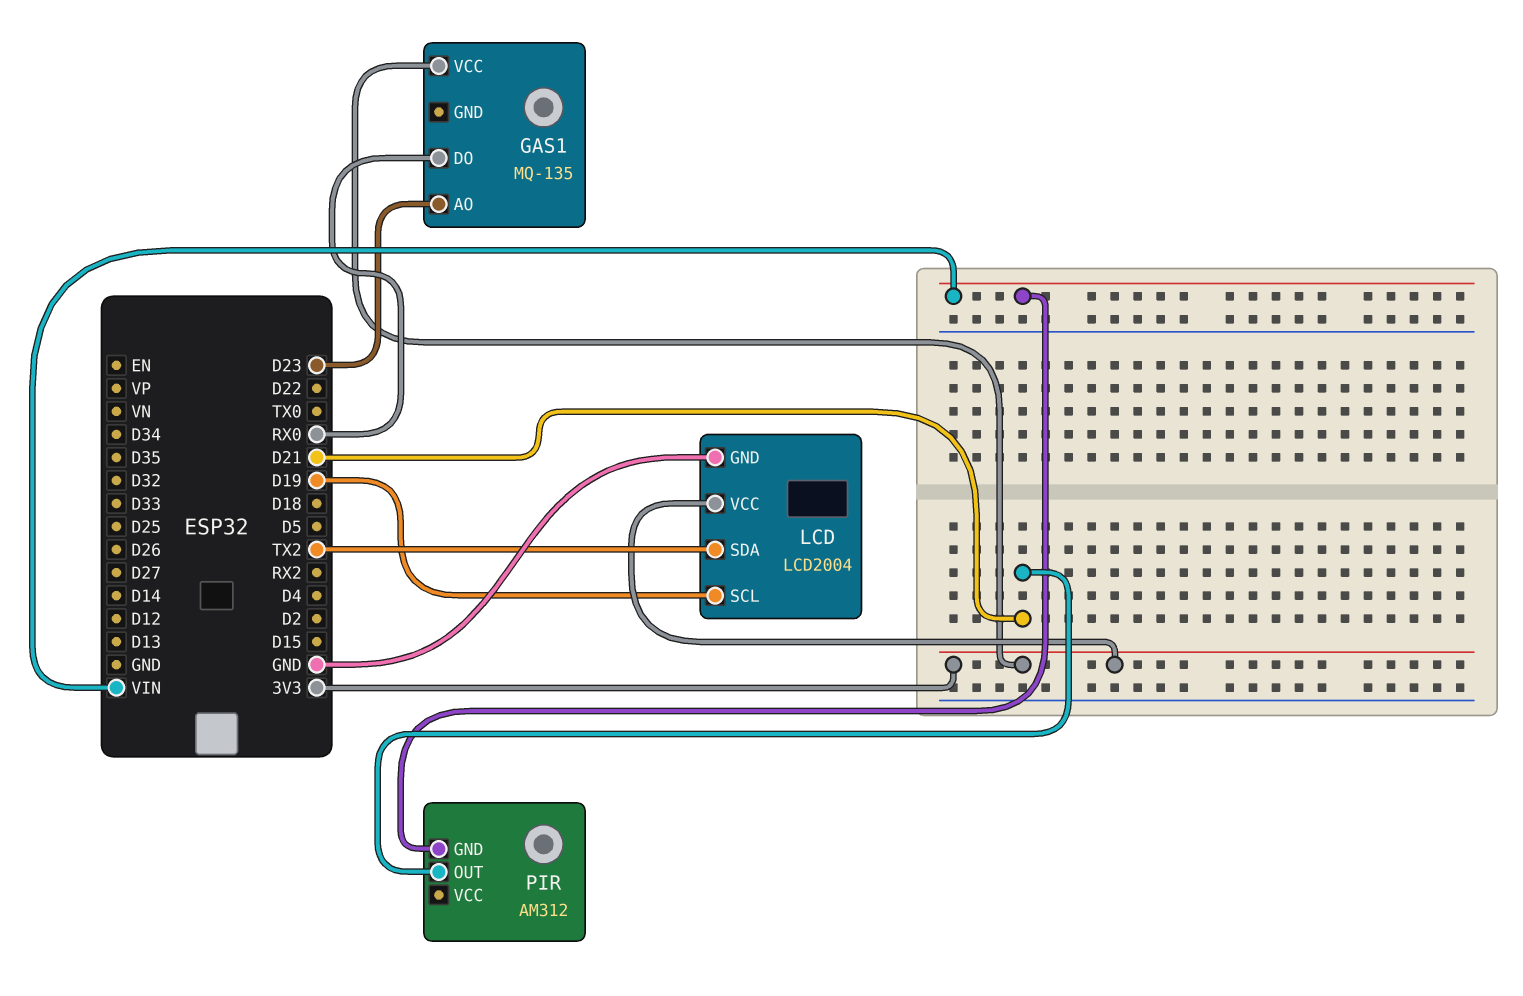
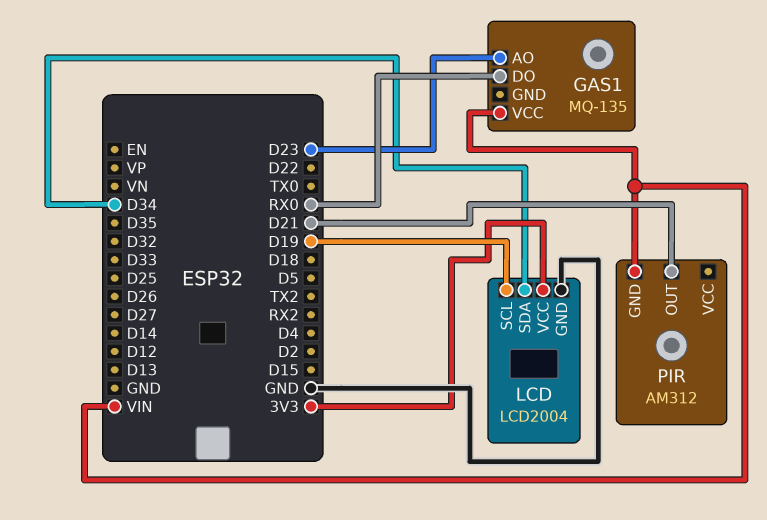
GAS1 pin VCC: 3V3 -> VIN
LCD pin SDA: TX2 -> D34

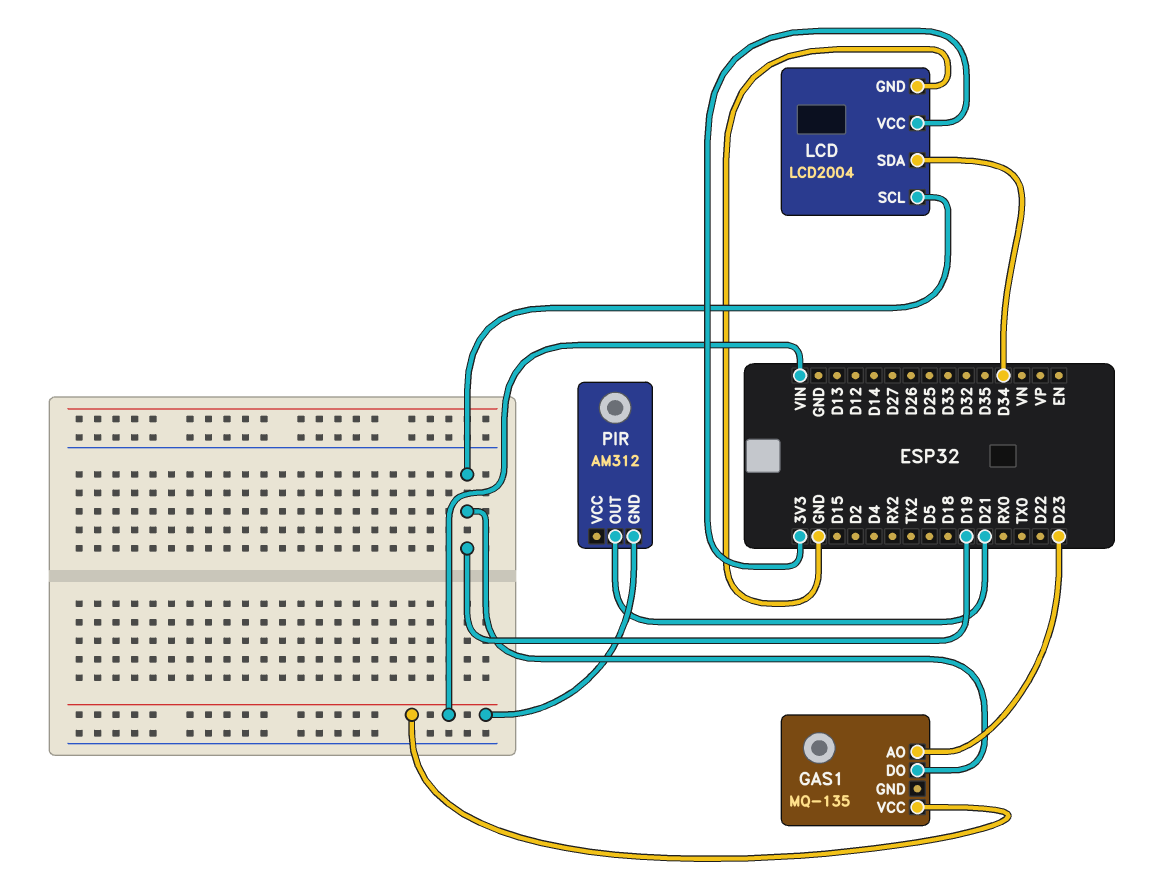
GAS1 pin DO: RX0 -> D19

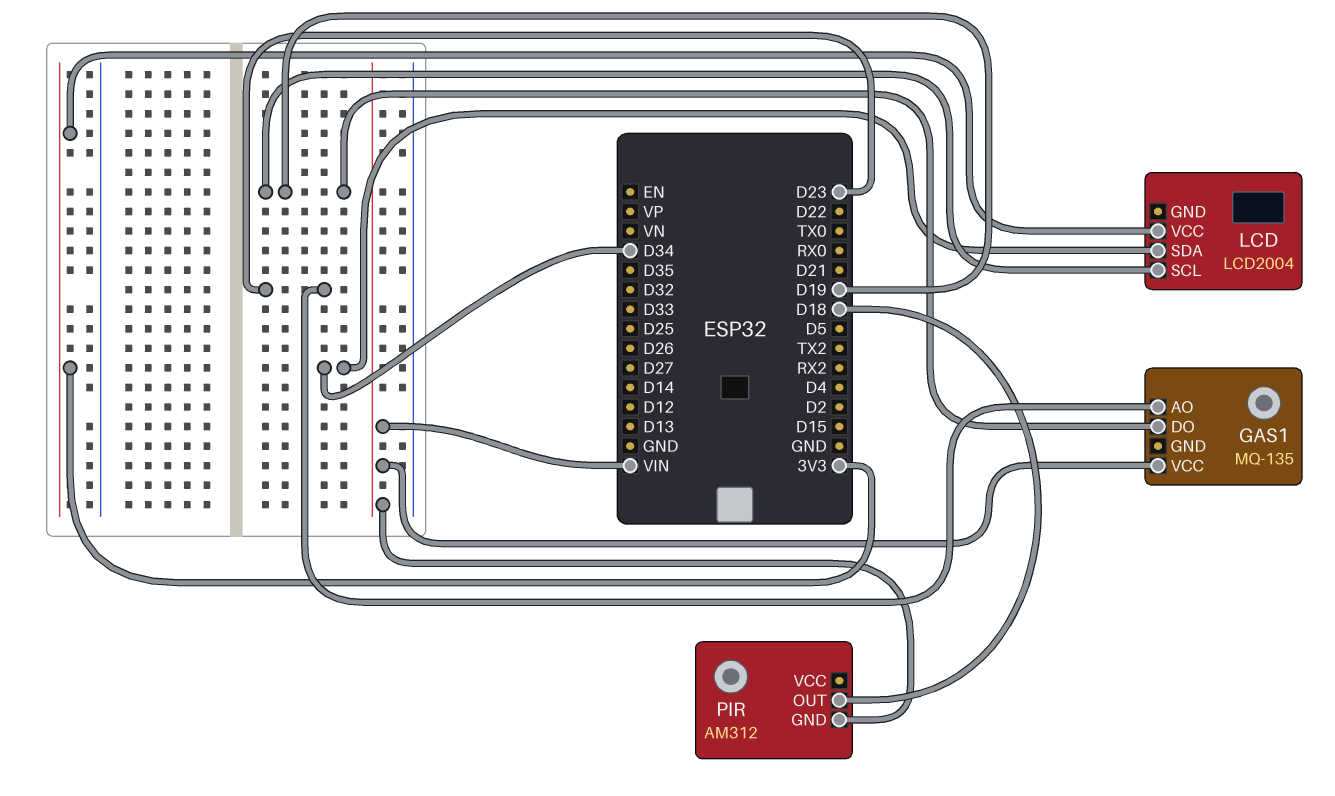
LCD pin GND: GND -> none
PIR pin OUT: D21 -> D18

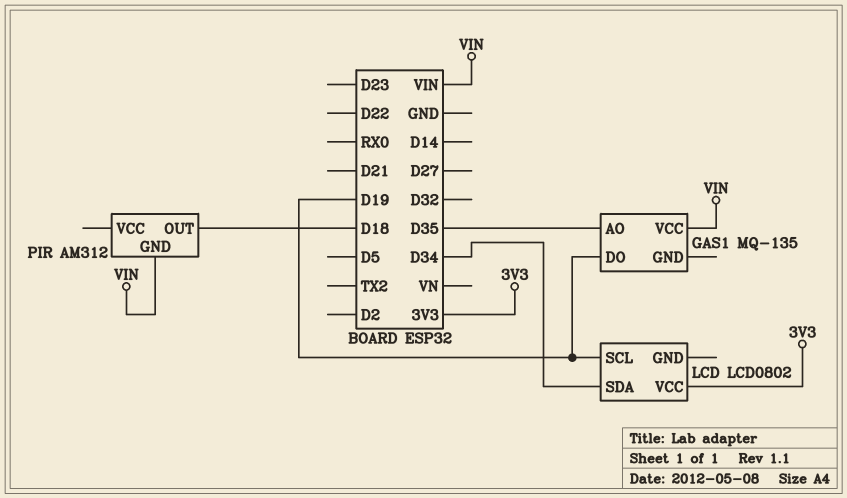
GAS1 pin AO: D23 -> D35
LCD: LCD2004 -> LCD0802

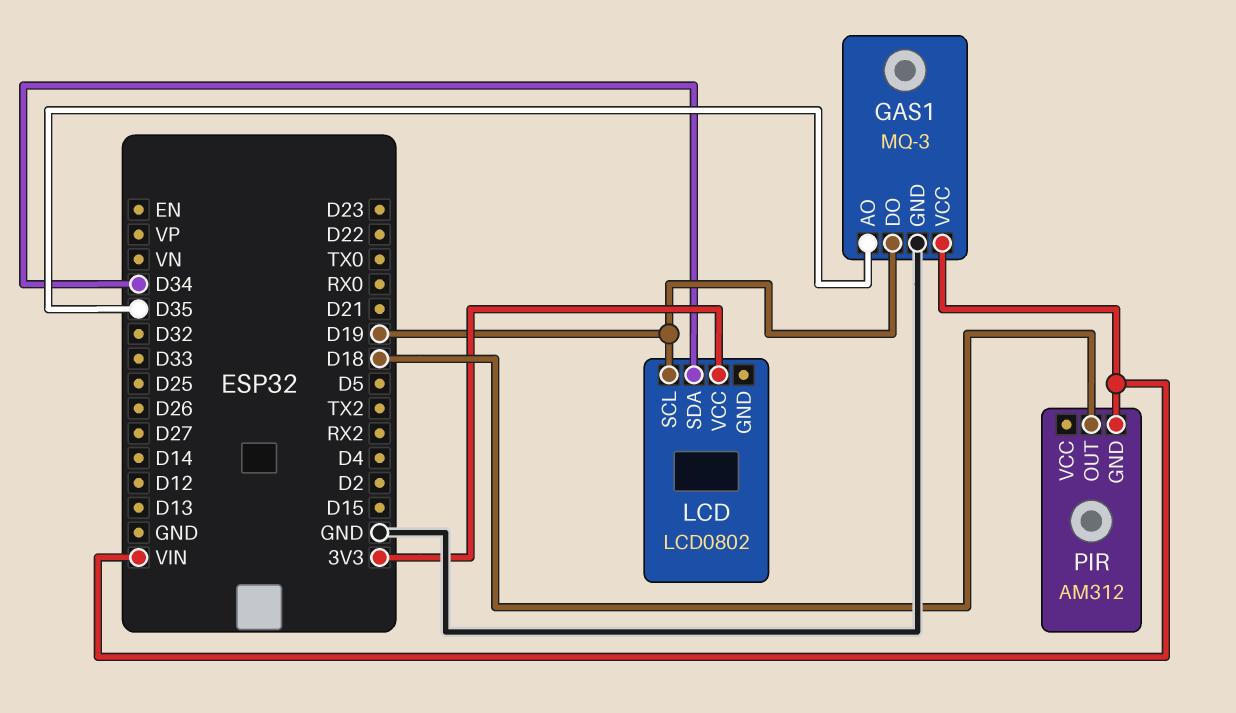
GAS1: MQ-135 -> MQ-3
GAS1 pin GND: none -> GND

